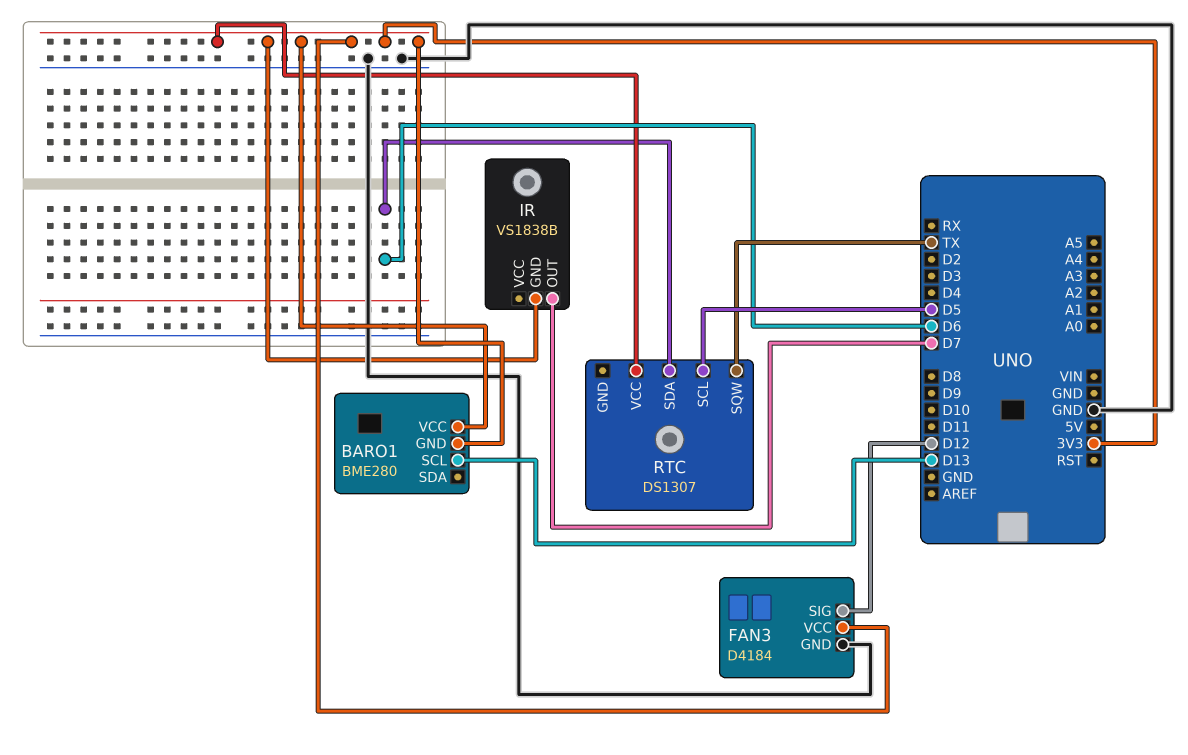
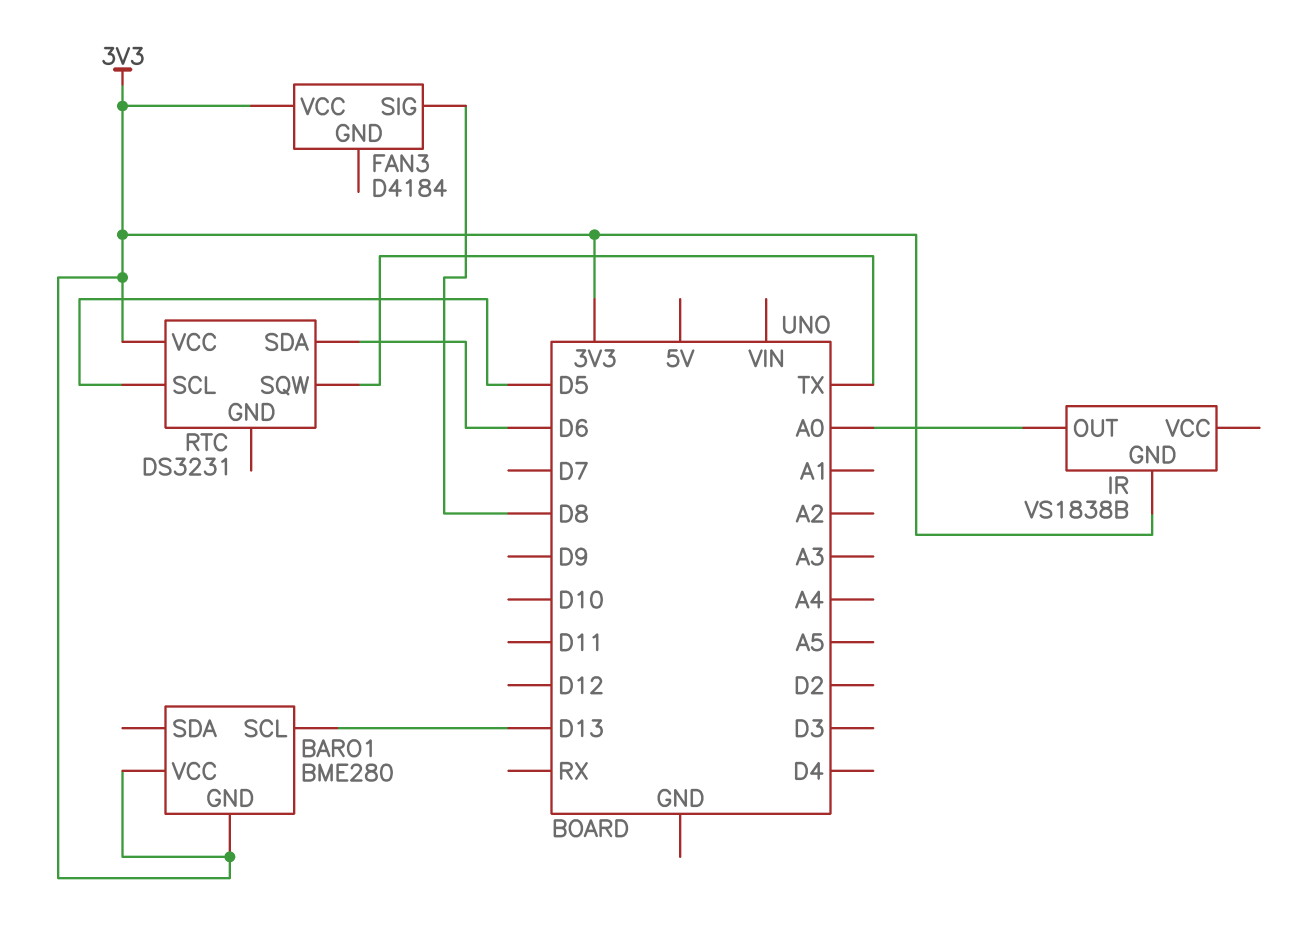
FAN3 pin GND: GND -> none
FAN3 pin SIG: D12 -> D8
IR pin OUT: D7 -> A0
RTC: DS1307 -> DS3231

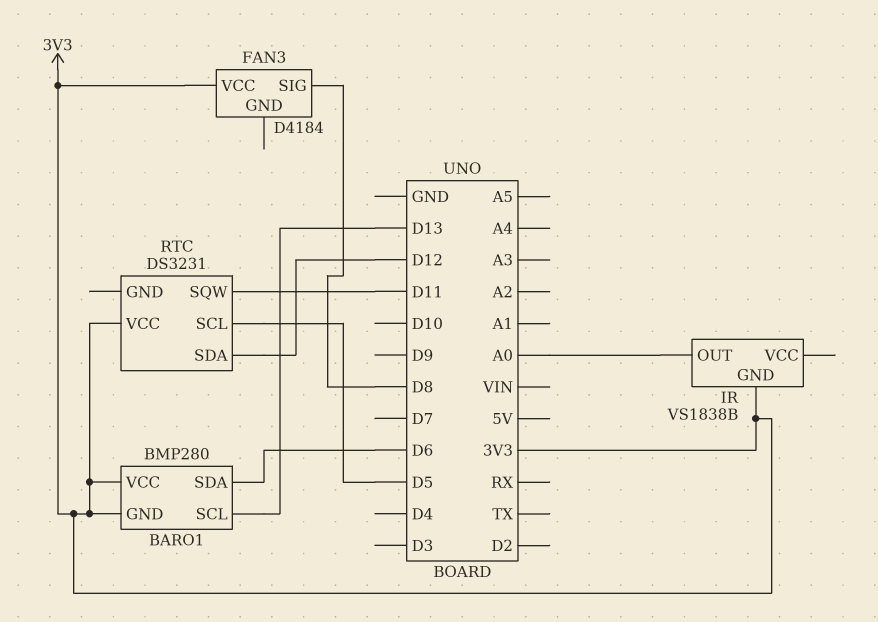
BARO1: BME280 -> BMP280
BARO1 pin SDA: none -> D6
RTC pin SDA: D6 -> D12
RTC pin SQW: TX -> D11

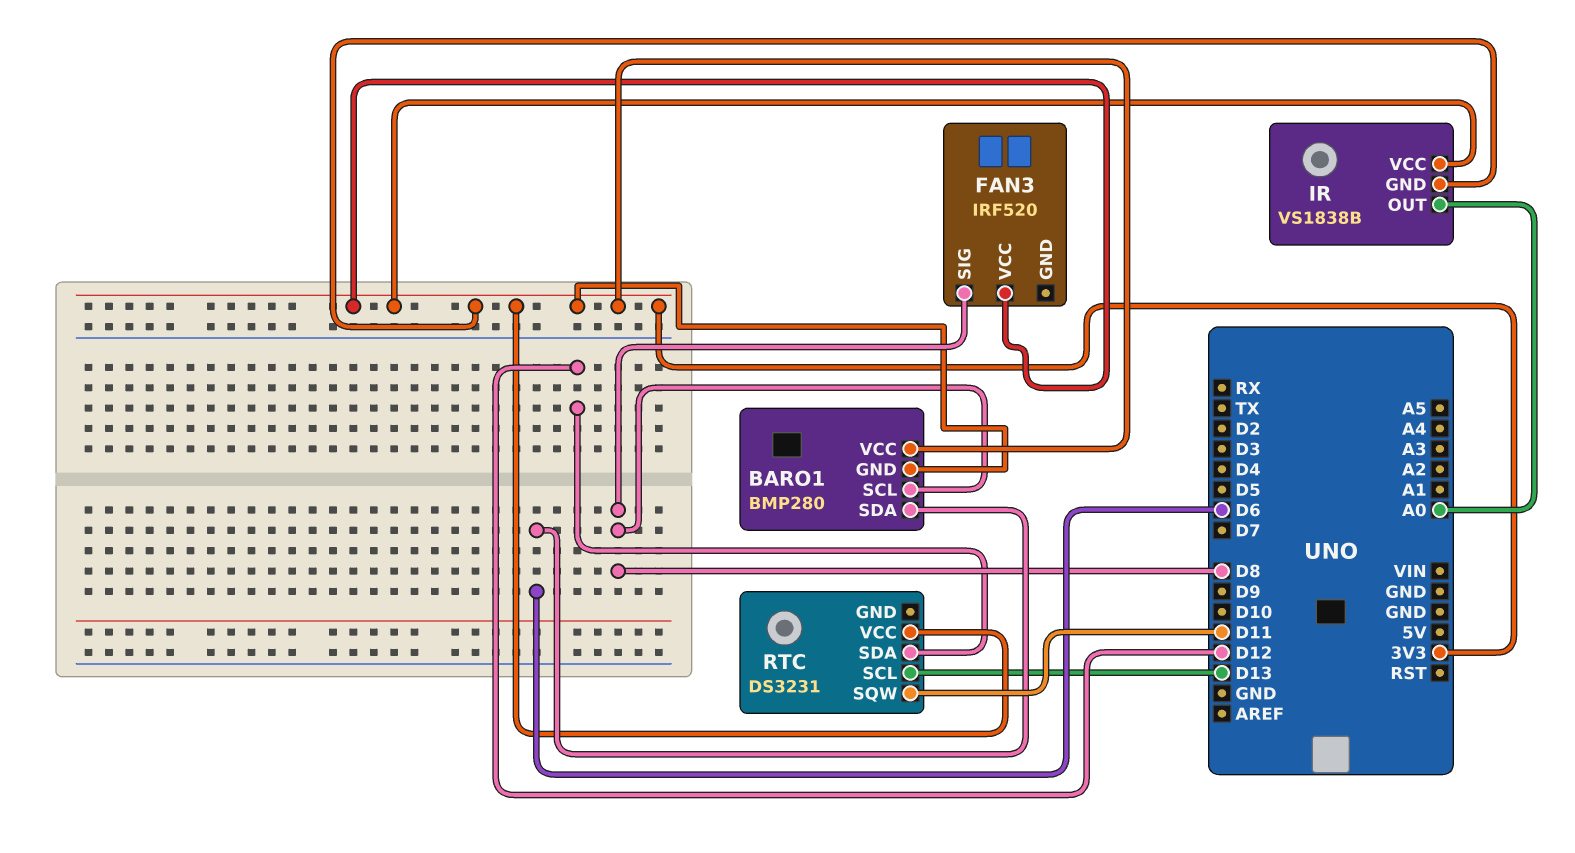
BARO1 pin SCL: D13 -> D8
FAN3: D4184 -> IRF520
IR pin VCC: none -> 3V3
RTC pin SCL: D5 -> D13

